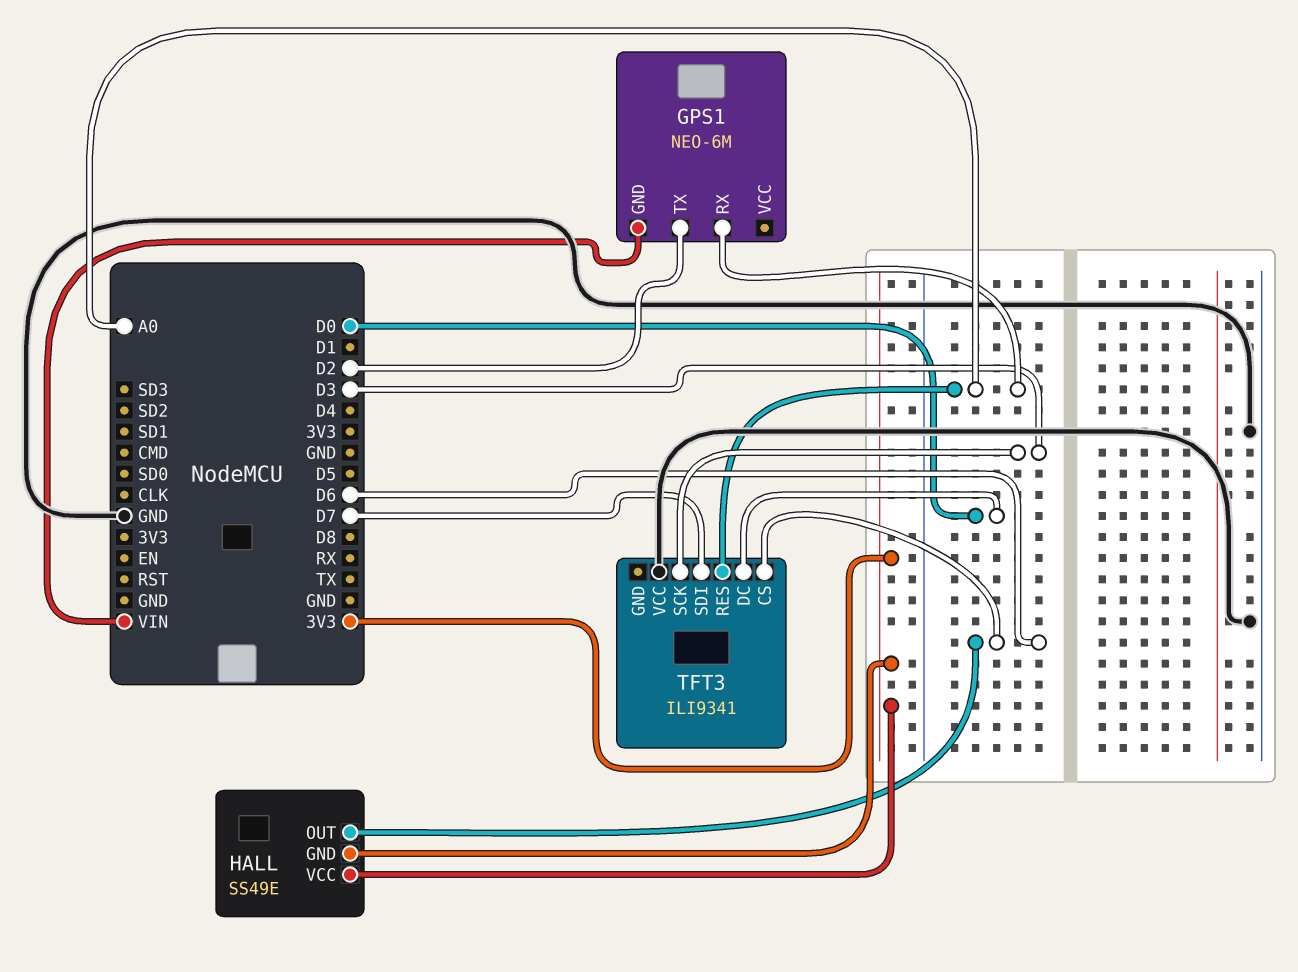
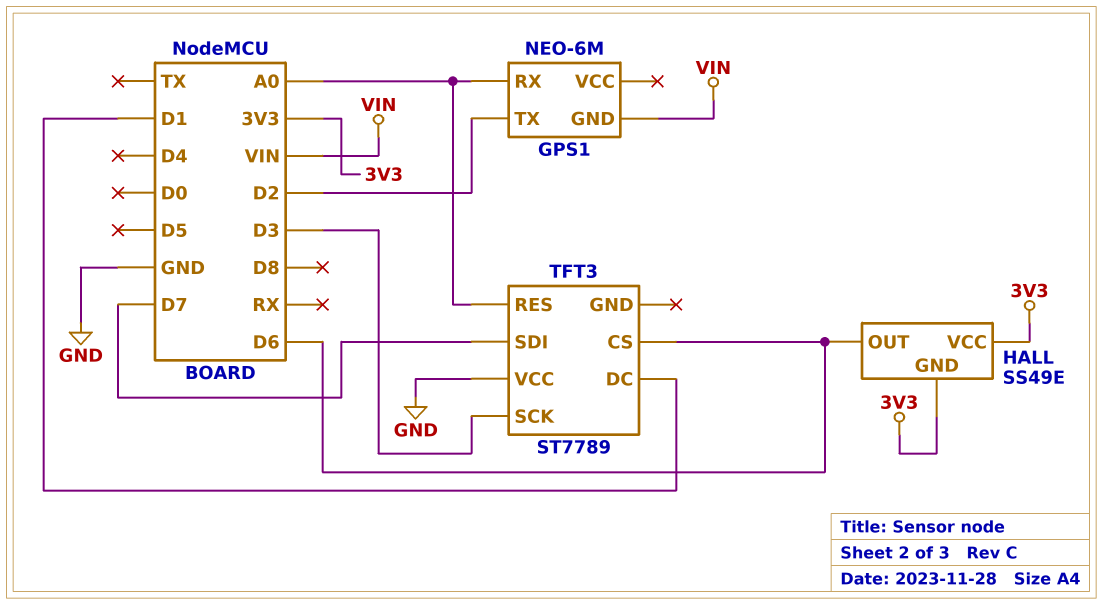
TFT3: ILI9341 -> ST7789
TFT3 pin DC: D0 -> D1

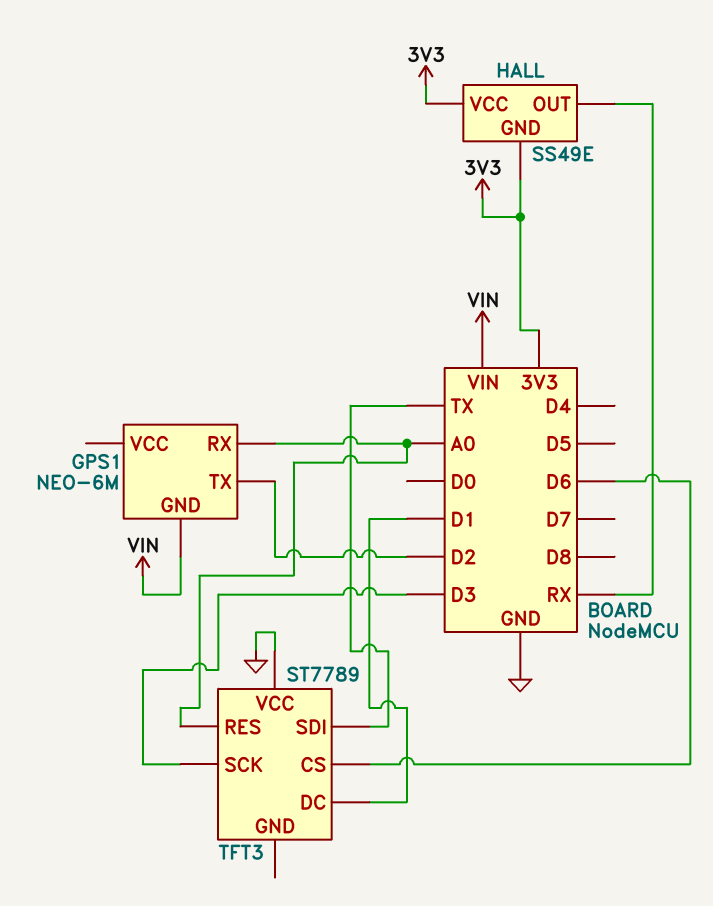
HALL pin OUT: D6 -> RX
TFT3 pin SDI: D7 -> TX

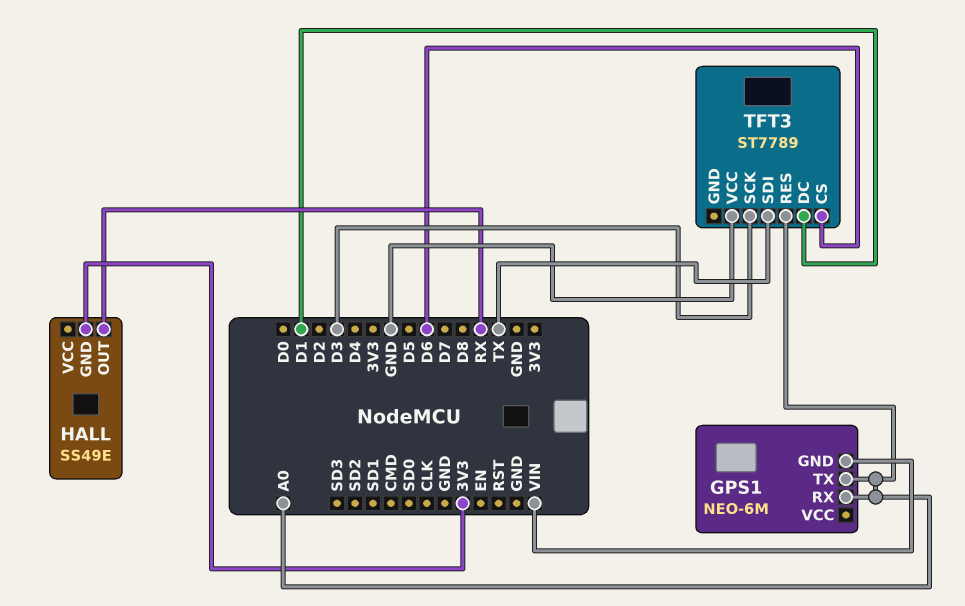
GPS1 pin TX: D2 -> A0
HALL pin VCC: 3V3 -> none

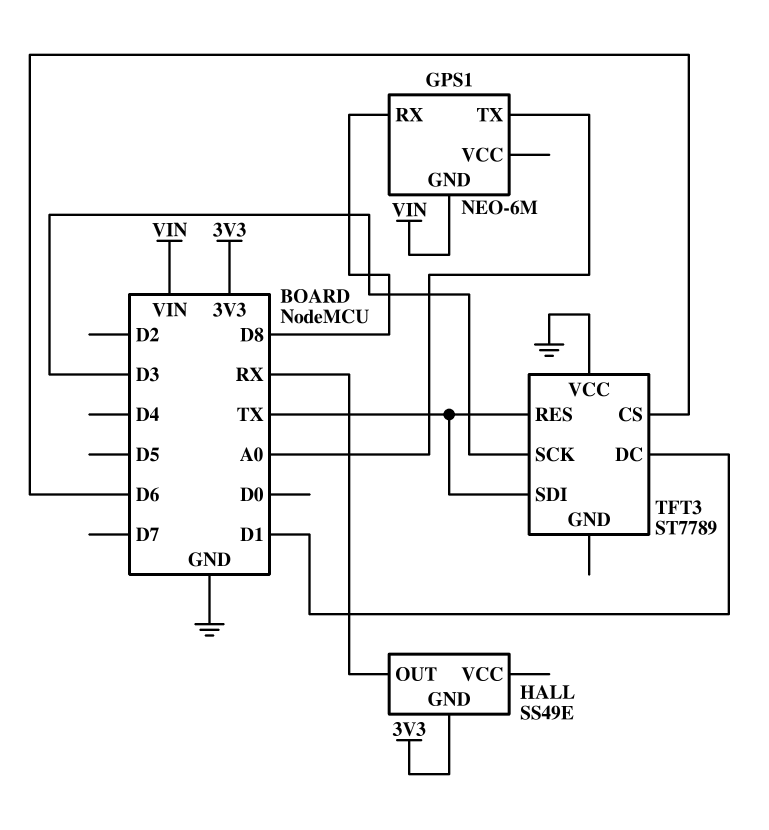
GPS1 pin RX: A0 -> D8
TFT3 pin RES: A0 -> TX

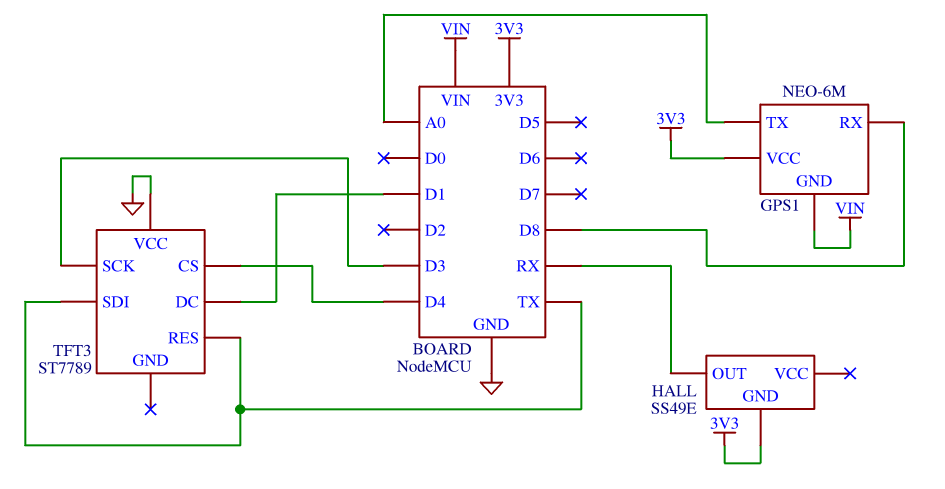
GPS1 pin VCC: none -> 3V3
TFT3 pin CS: D6 -> D4

